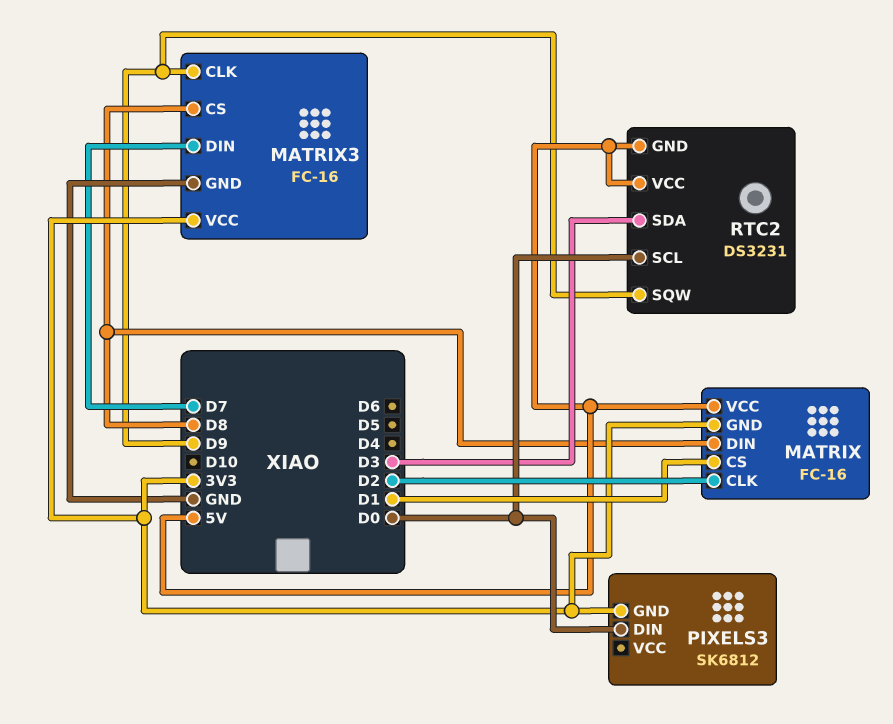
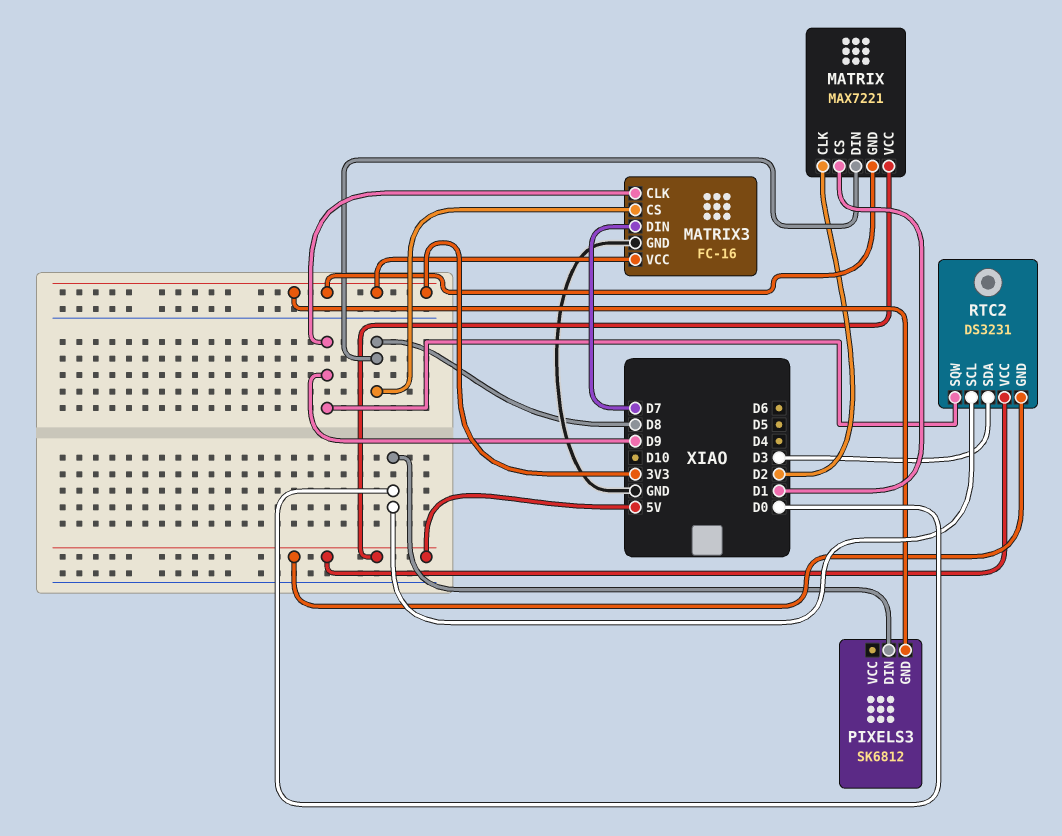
MATRIX: FC-16 -> MAX7221

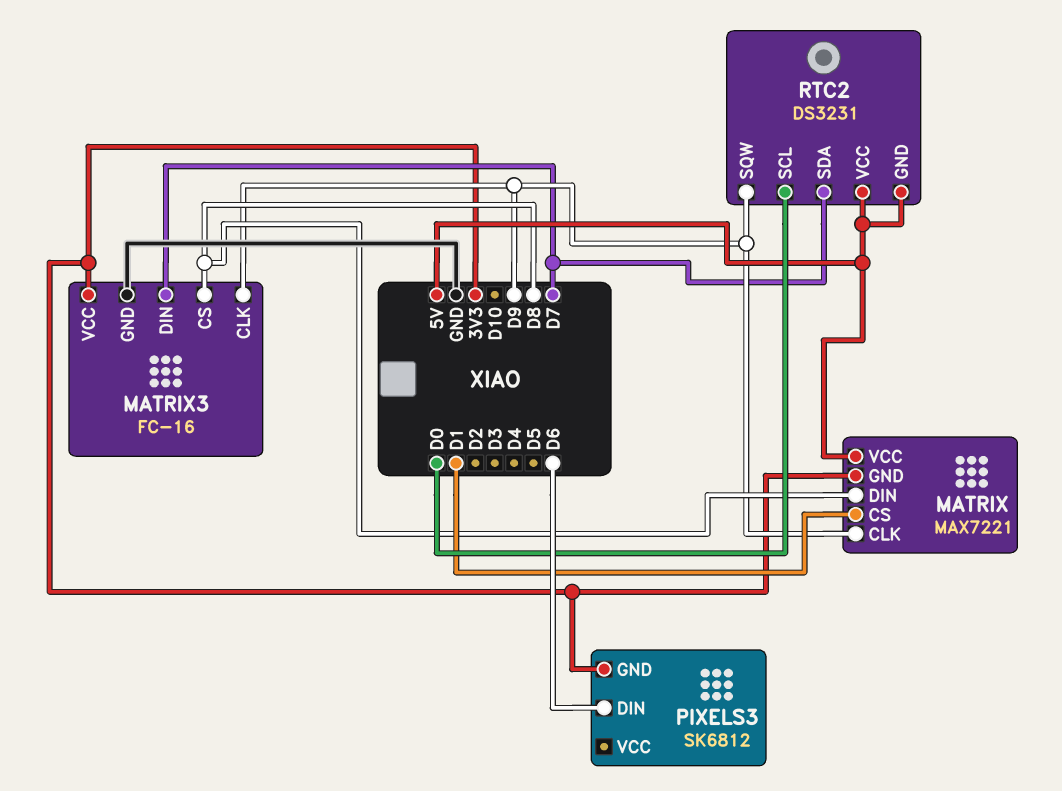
MATRIX pin CLK: D2 -> D9
PIXELS3 pin DIN: D0 -> D6
RTC2 pin SDA: D3 -> D7

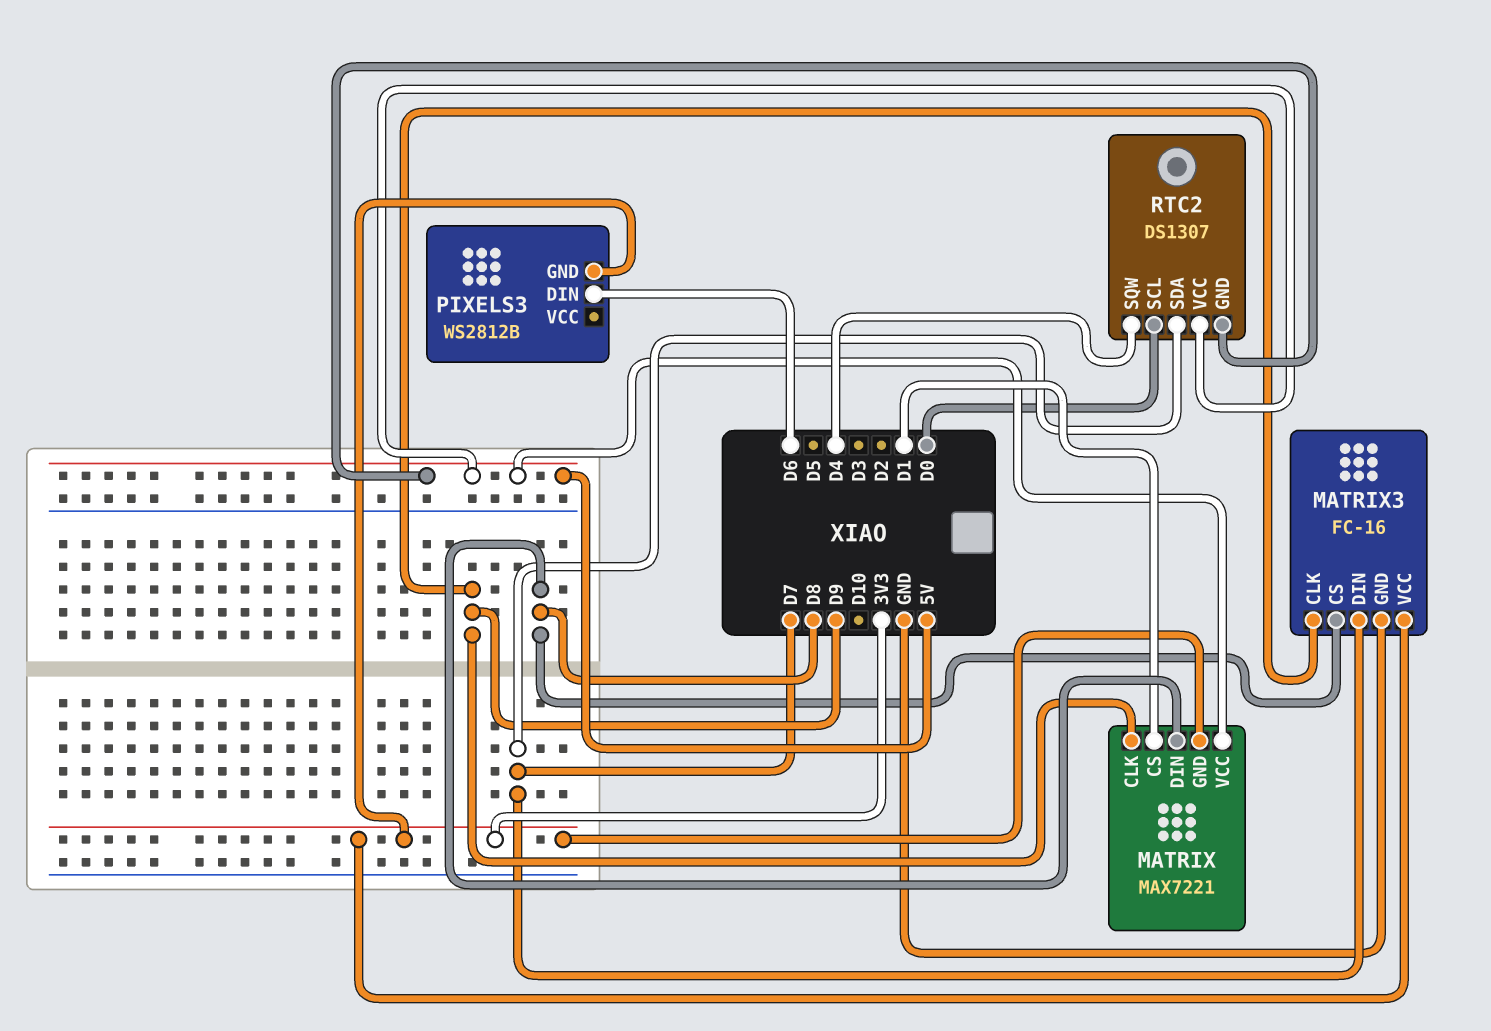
PIXELS3: SK6812 -> WS2812B
RTC2: DS3231 -> DS1307
RTC2 pin SQW: D9 -> D4

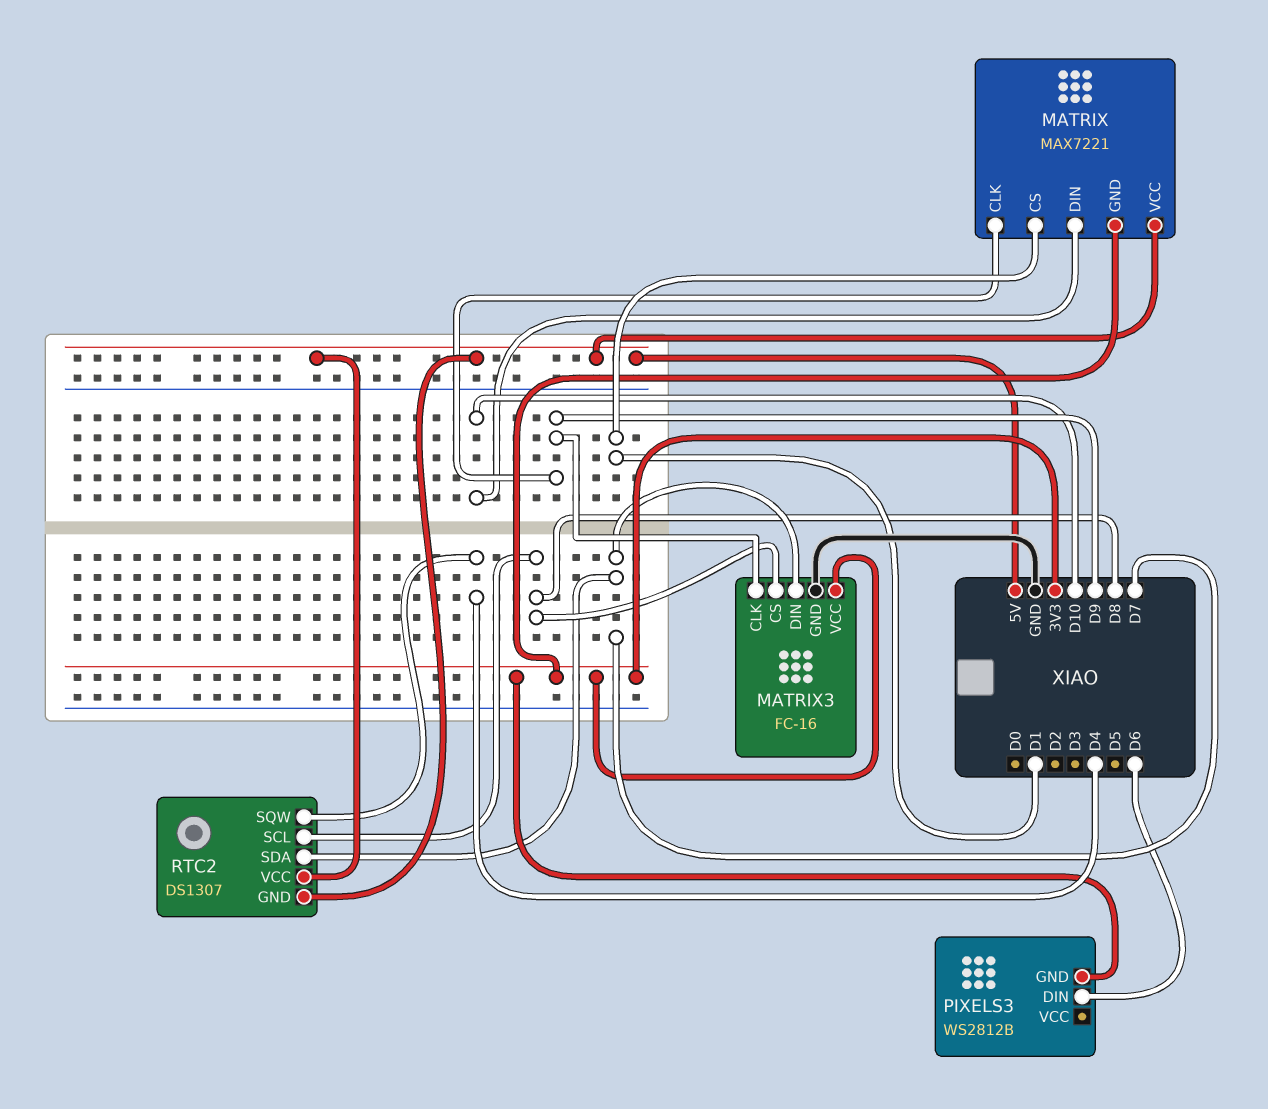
MATRIX pin DIN: D8 -> D10
RTC2 pin SCL: D0 -> D8

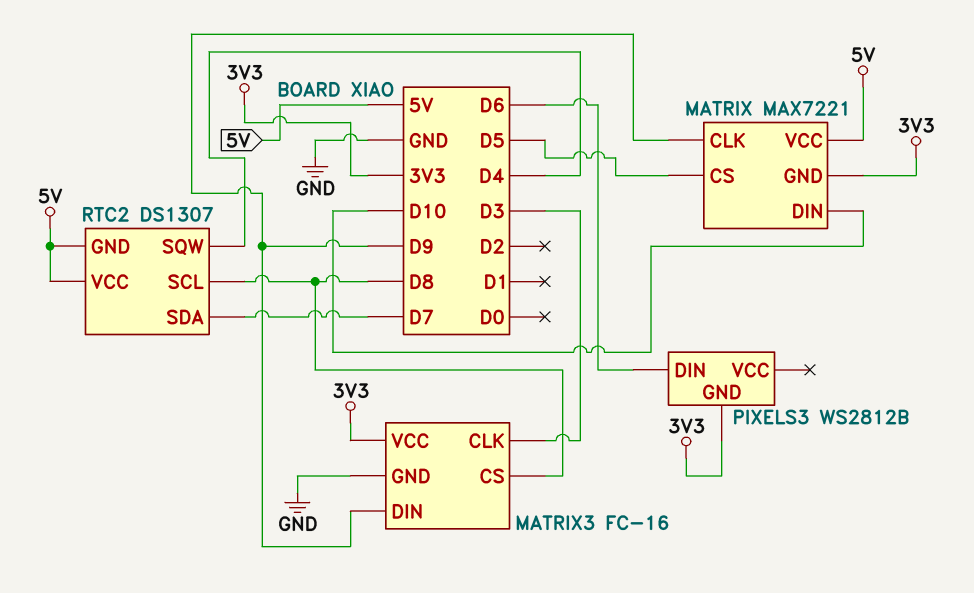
MATRIX pin CS: D1 -> D5
MATRIX3 pin CLK: D9 -> D3
MATRIX3 pin DIN: D7 -> D9

